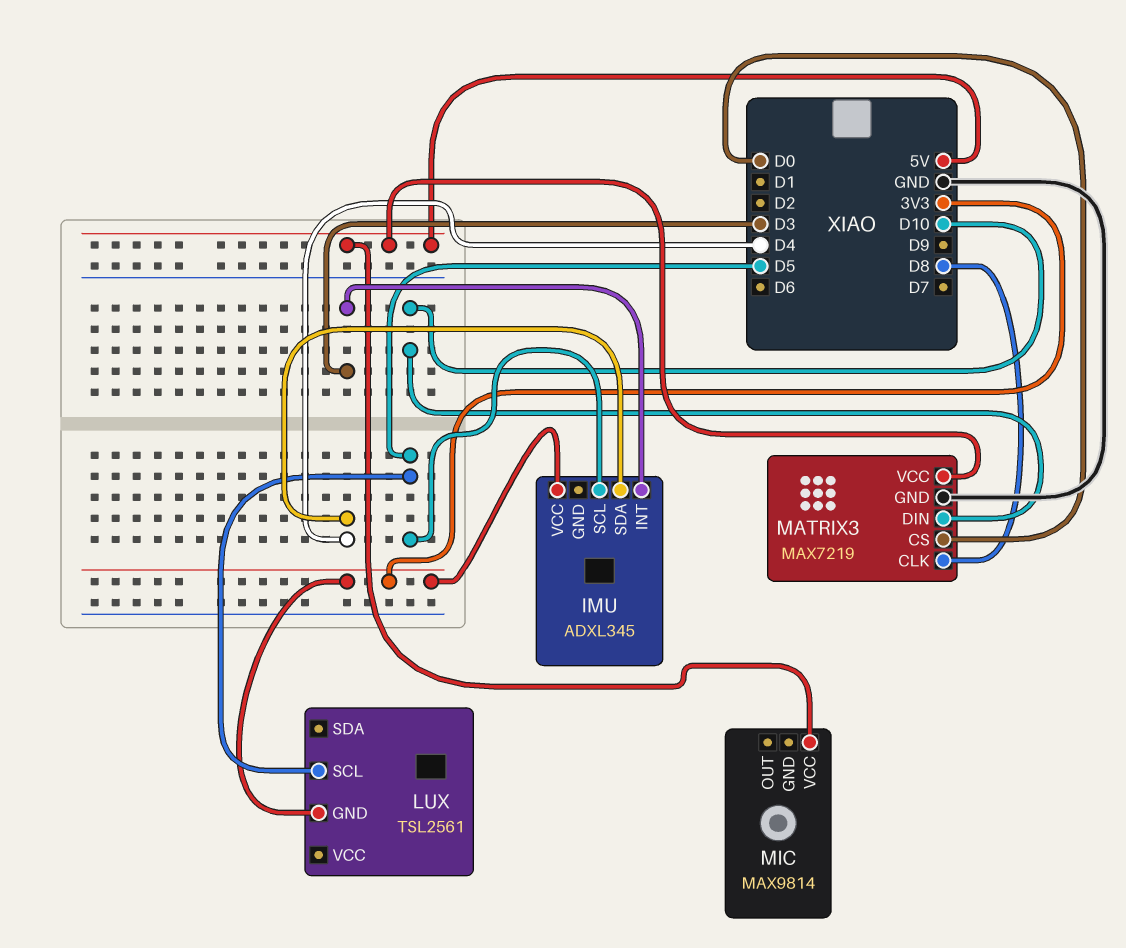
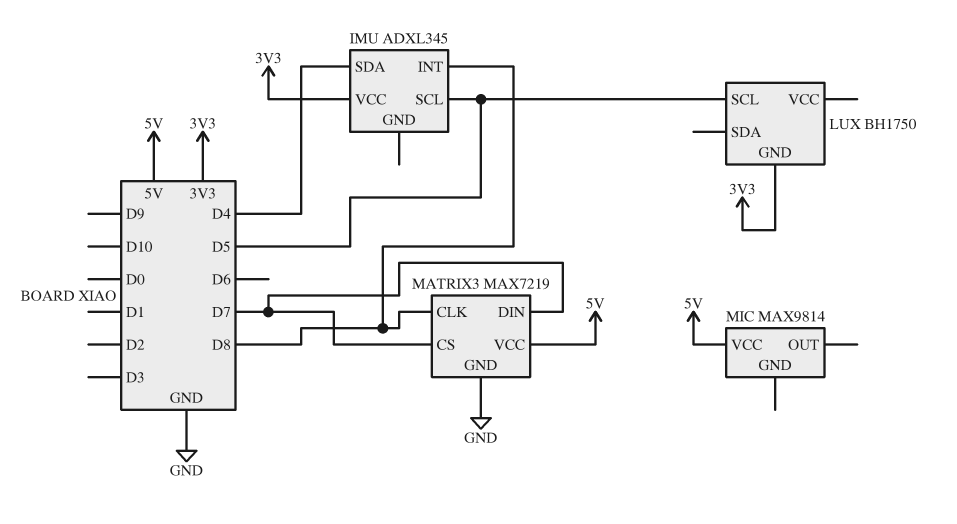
IMU pin INT: D3 -> D8
LUX: TSL2561 -> BH1750
MATRIX3 pin CS: D0 -> D7
MATRIX3 pin DIN: D10 -> D7

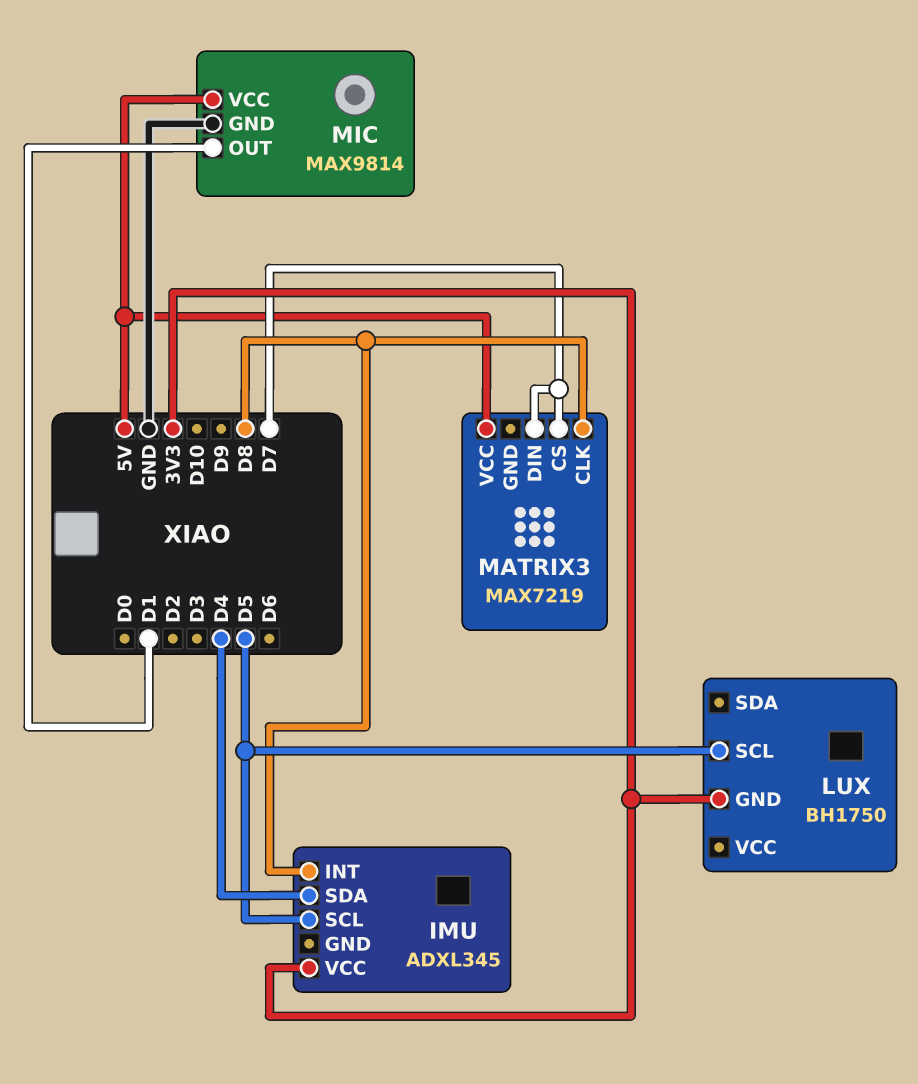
MATRIX3 pin GND: GND -> none
MIC pin GND: none -> GND
MIC pin OUT: none -> D1

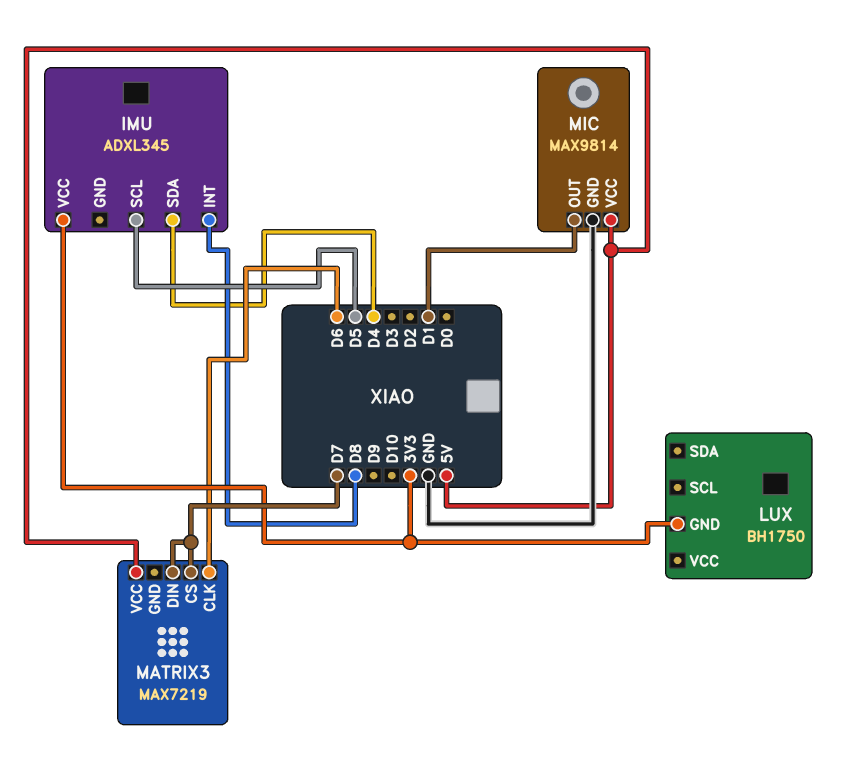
LUX pin SCL: D5 -> none
MATRIX3 pin CLK: D8 -> D6

